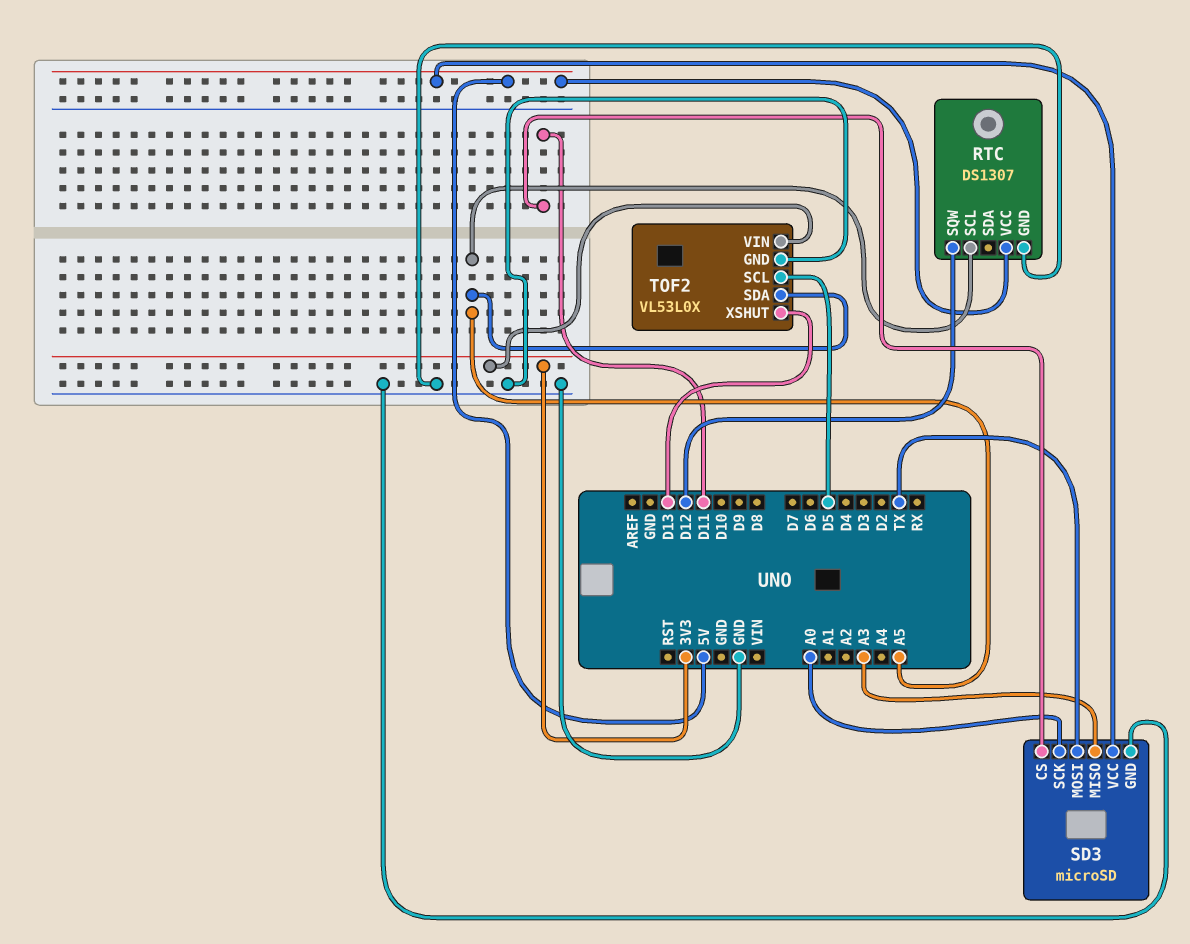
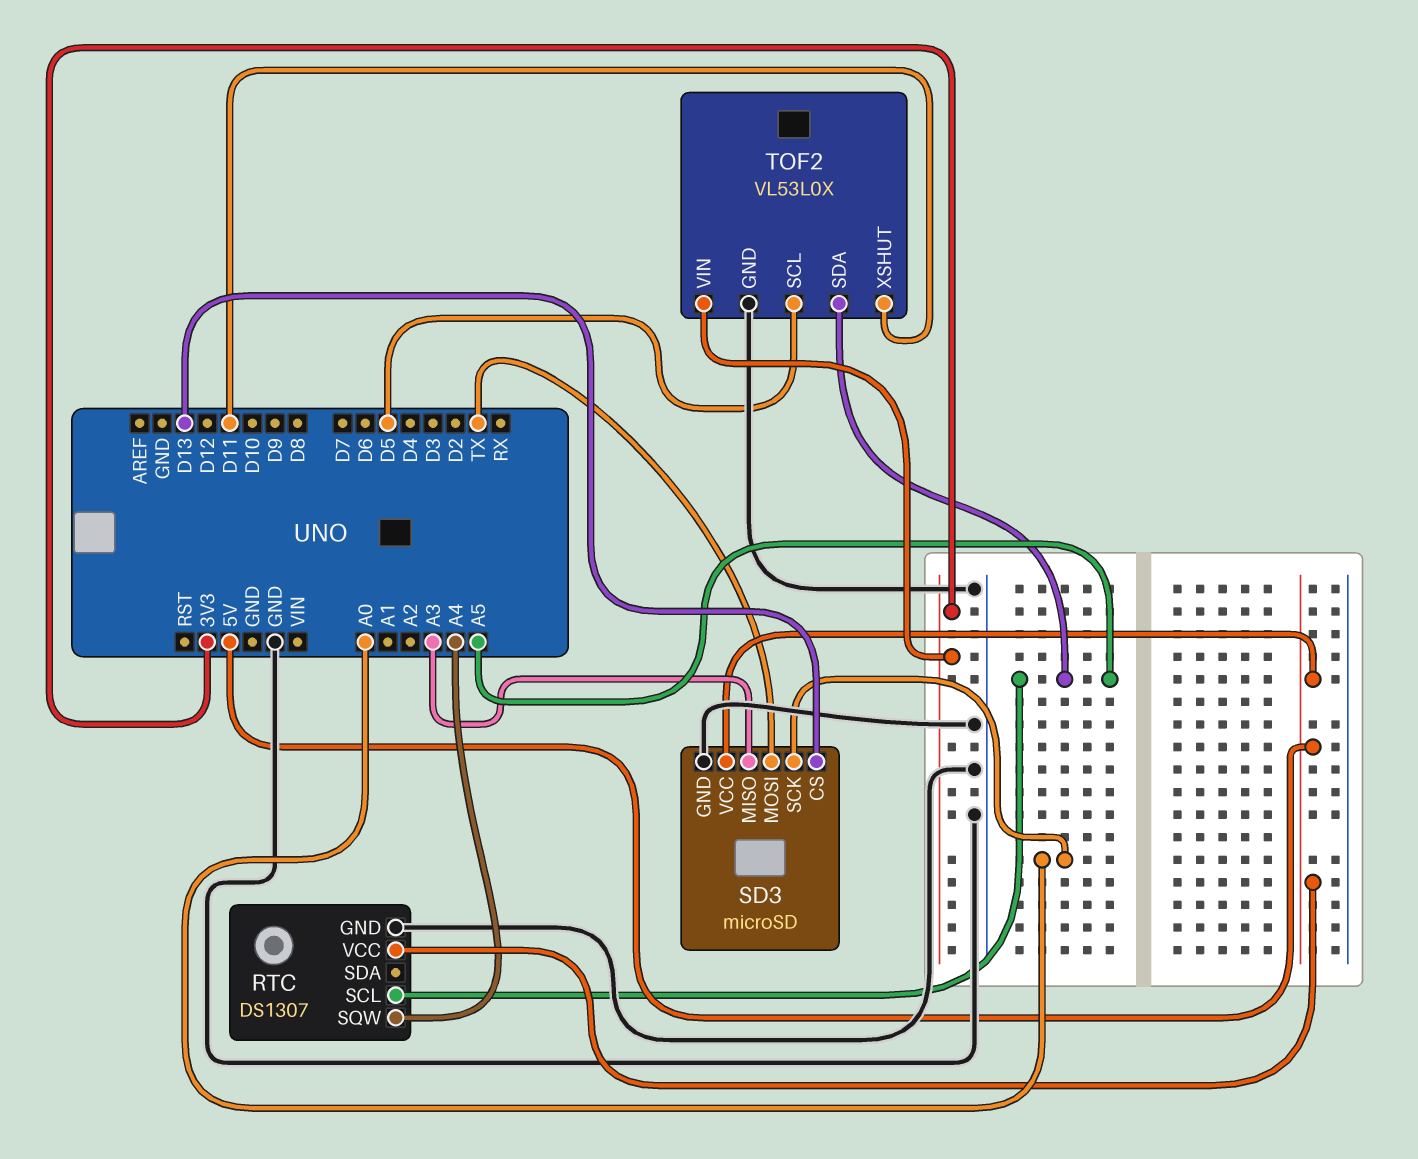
RTC pin SQW: D12 -> A4
SD3 pin CS: D11 -> D13
TOF2 pin XSHUT: D13 -> D11

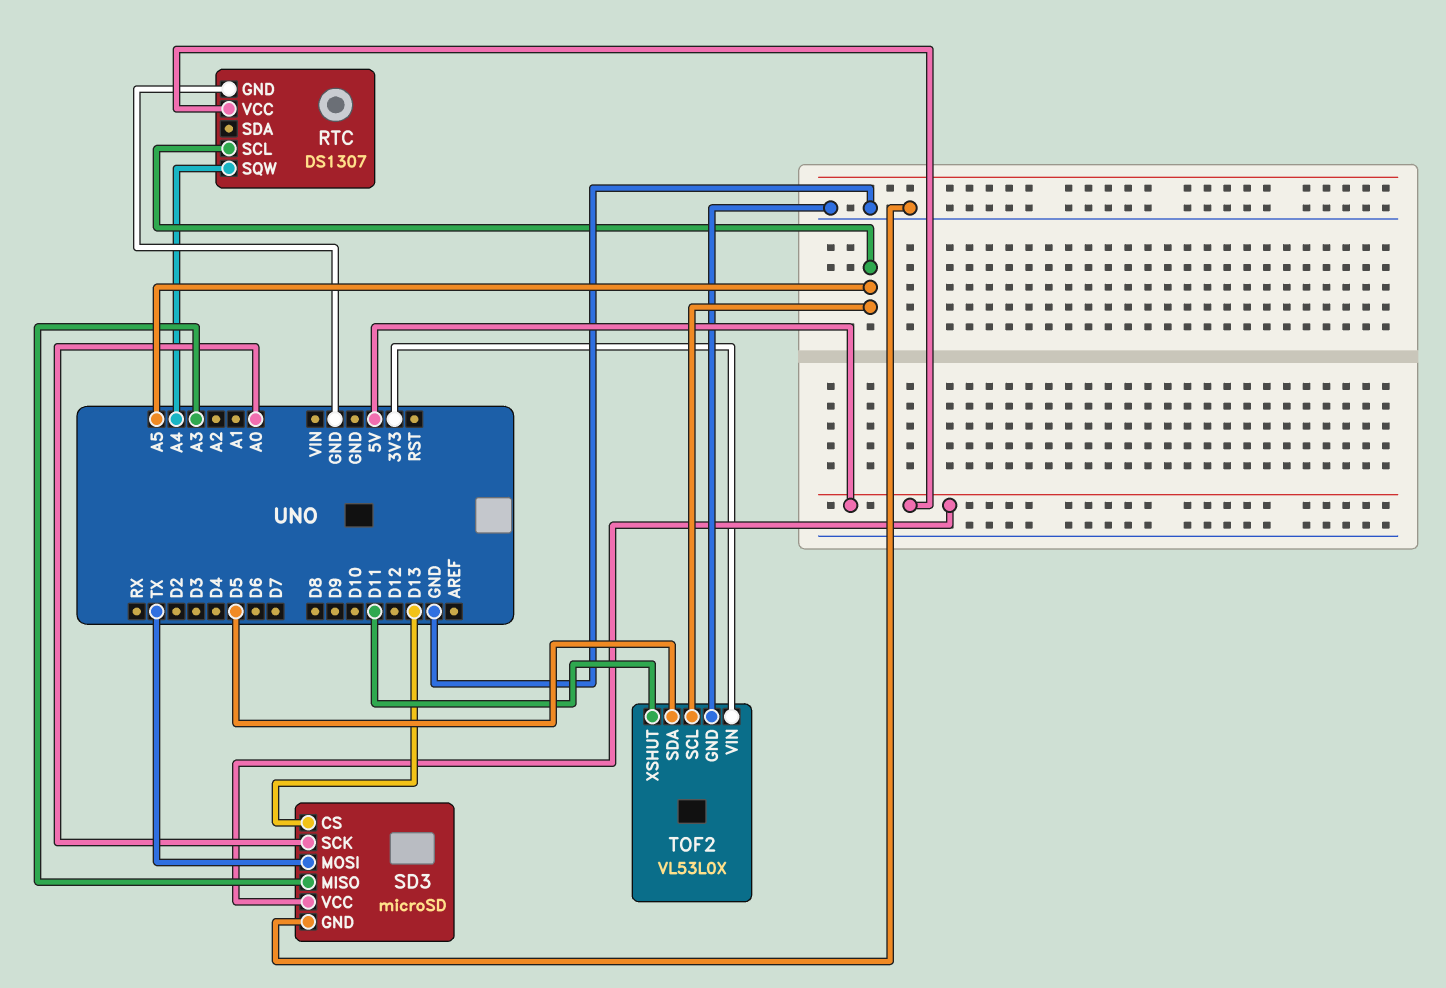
TOF2 pin SCL: D5 -> A5
TOF2 pin SDA: A5 -> D5

